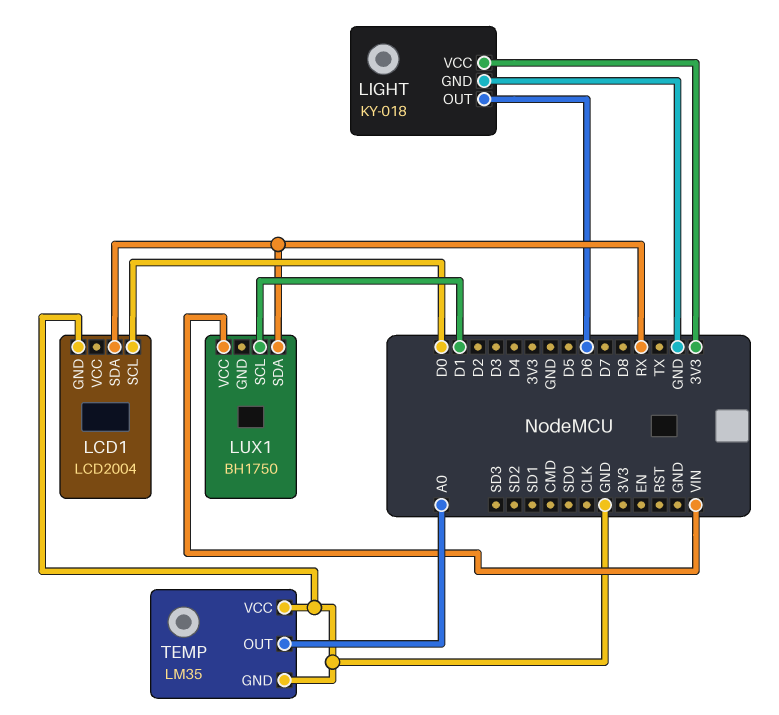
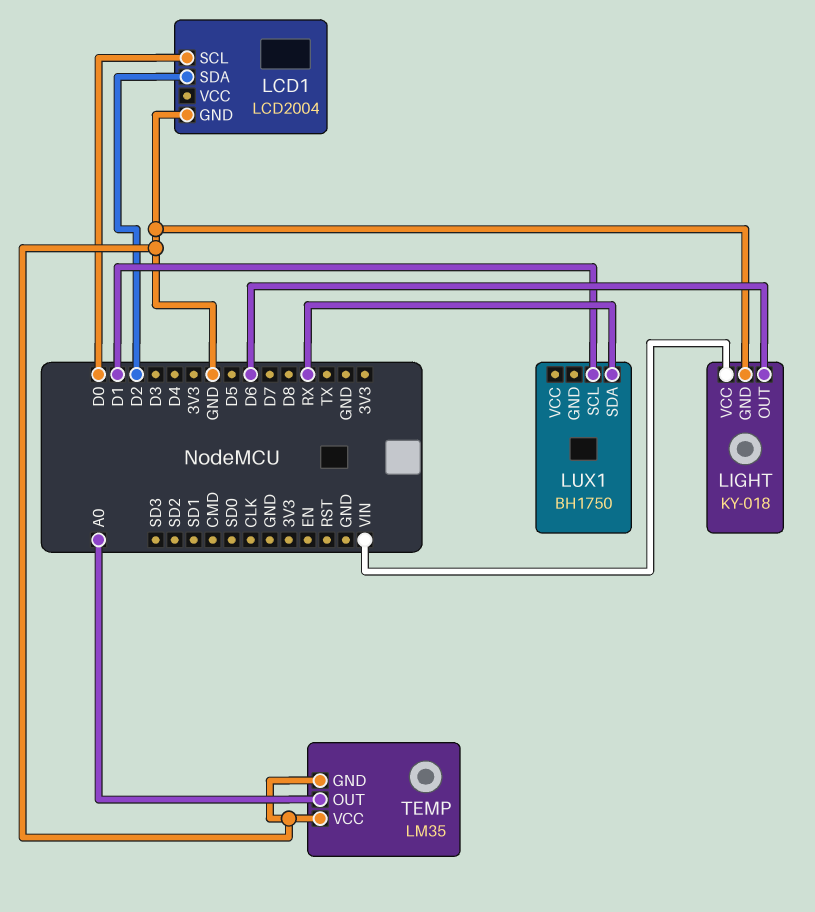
LCD1 pin SDA: RX -> D2
LIGHT pin VCC: 3V3 -> VIN
LUX1 pin VCC: VIN -> none

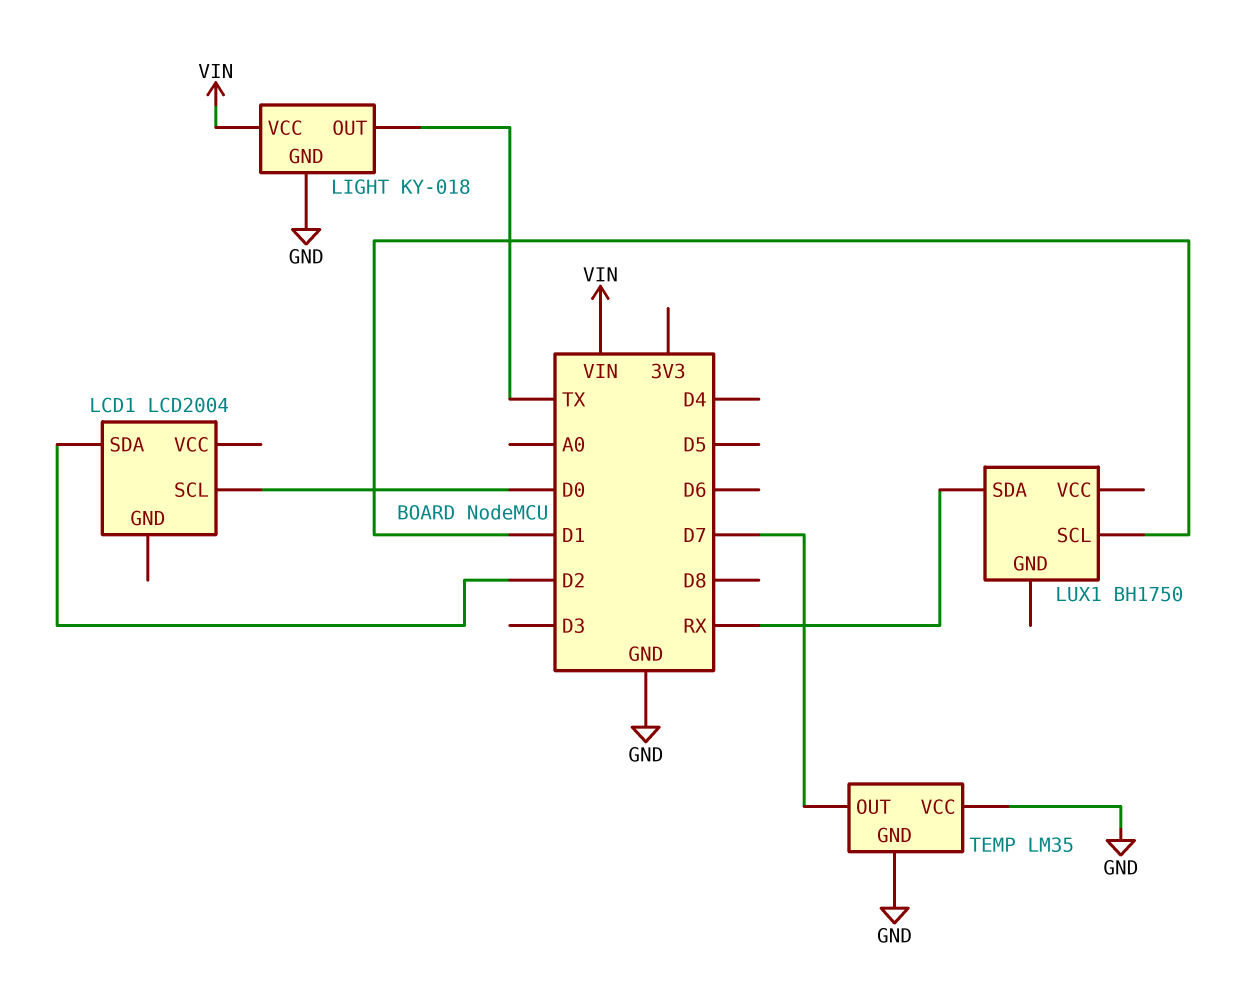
LCD1 pin GND: GND -> none
LIGHT pin OUT: D6 -> TX
TEMP pin OUT: A0 -> D7

